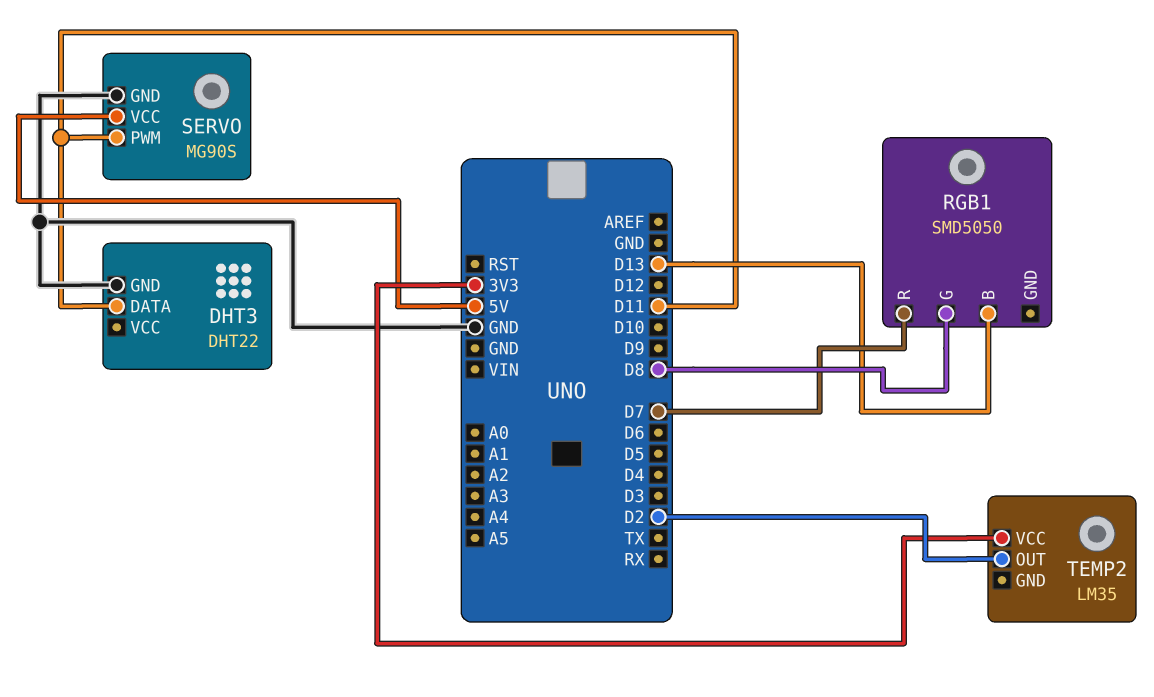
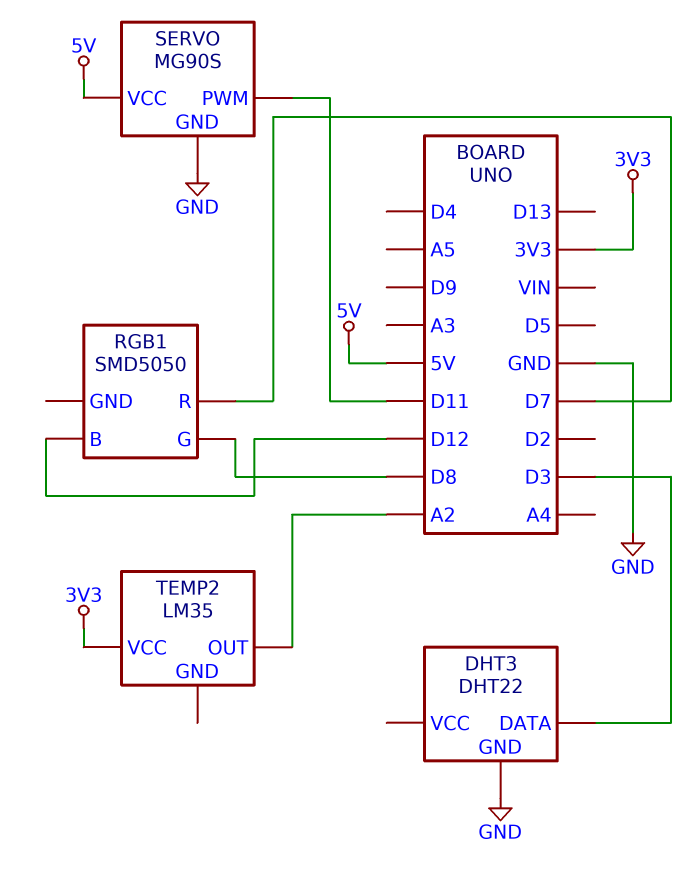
DHT3 pin DATA: D11 -> D3
RGB1 pin B: D13 -> D12
TEMP2 pin OUT: D2 -> A2

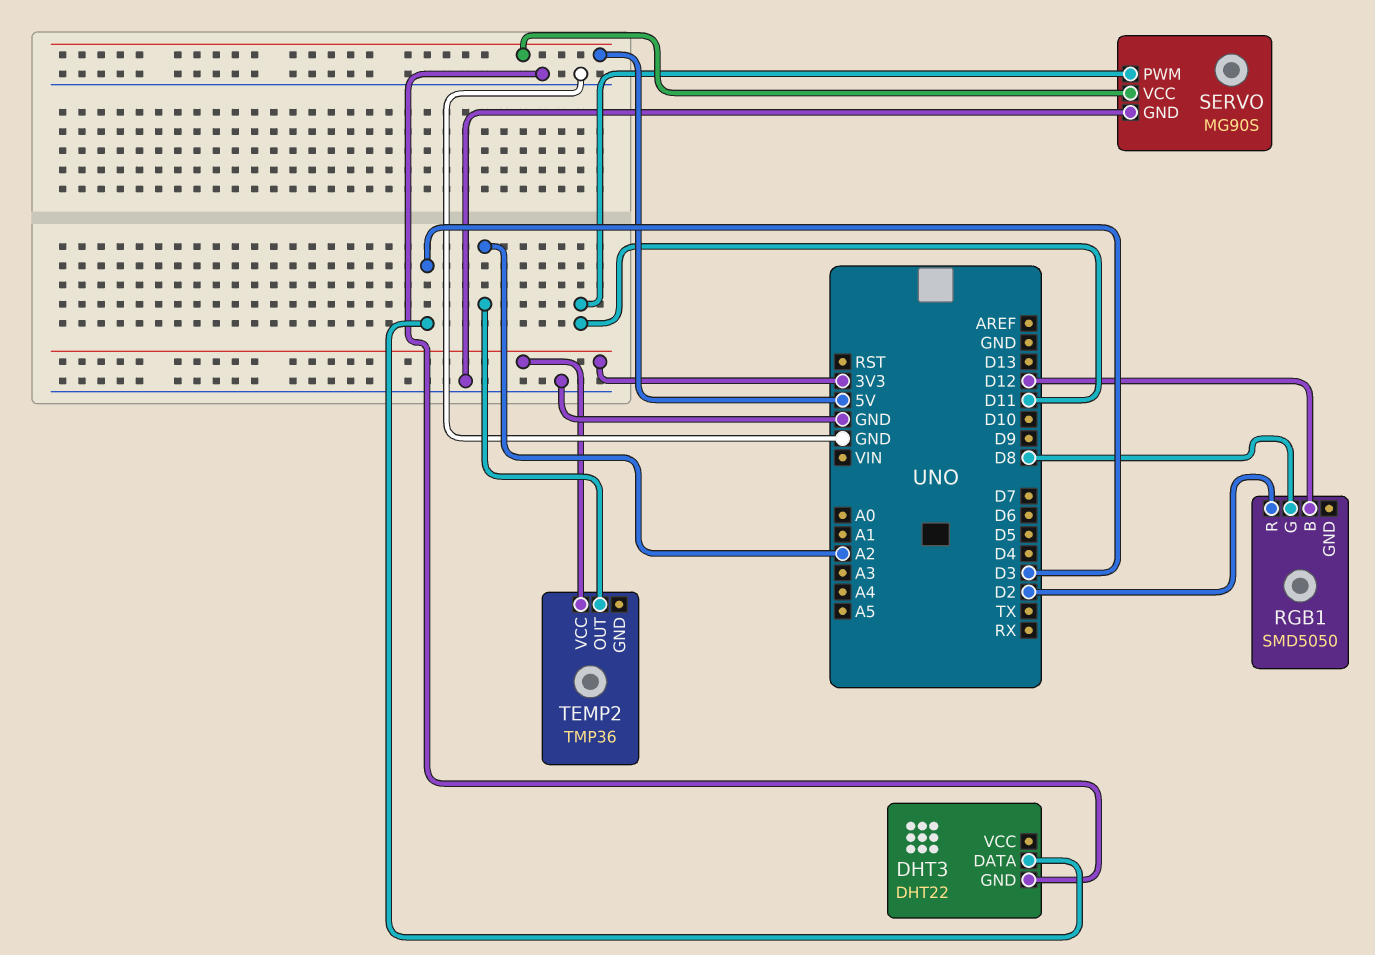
RGB1 pin R: D7 -> D2
TEMP2: LM35 -> TMP36

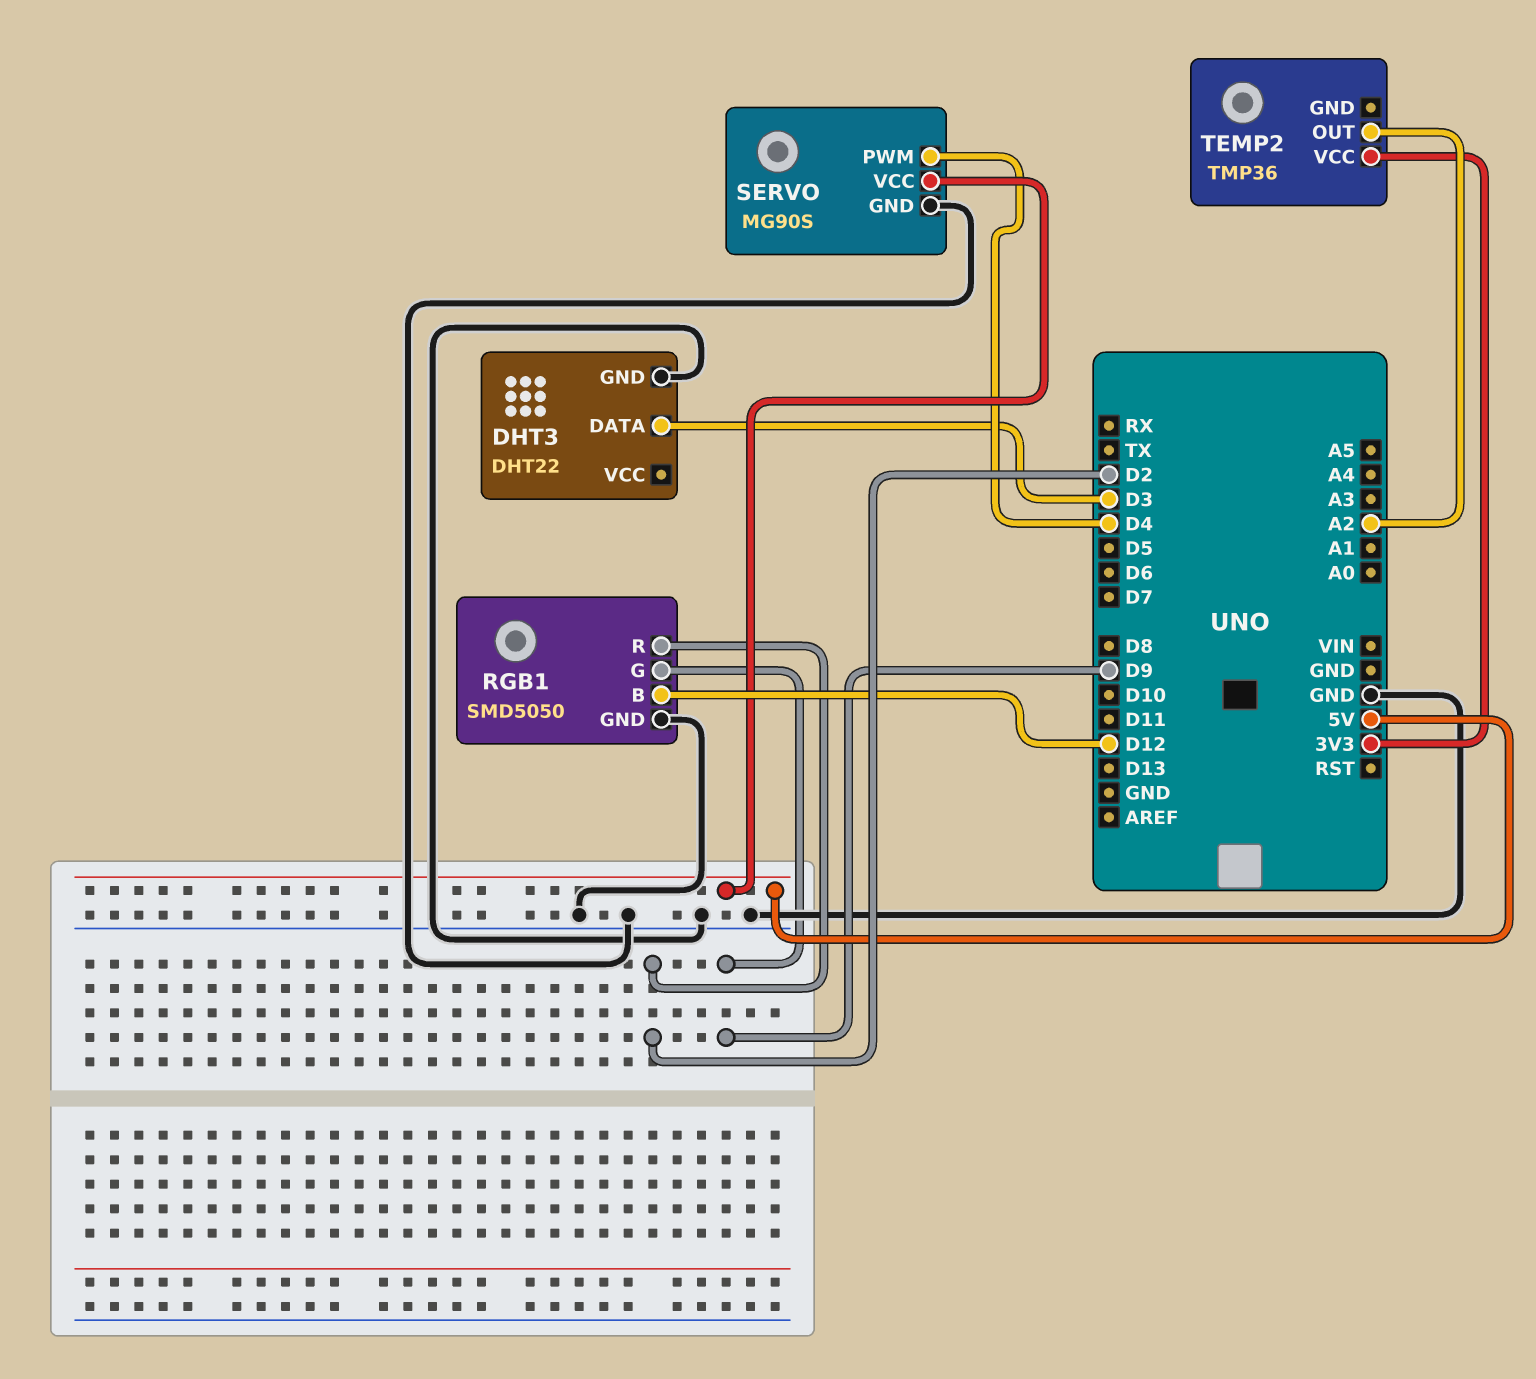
RGB1 pin G: D8 -> D9
RGB1 pin GND: none -> GND
SERVO pin PWM: D11 -> D4

